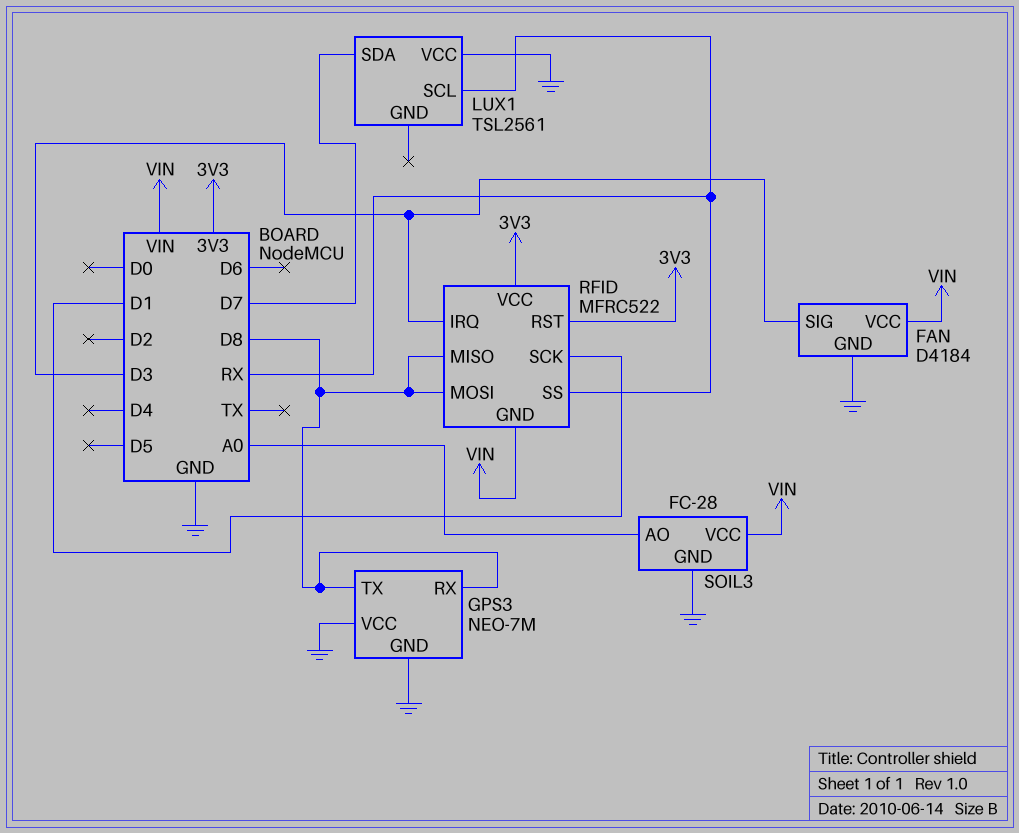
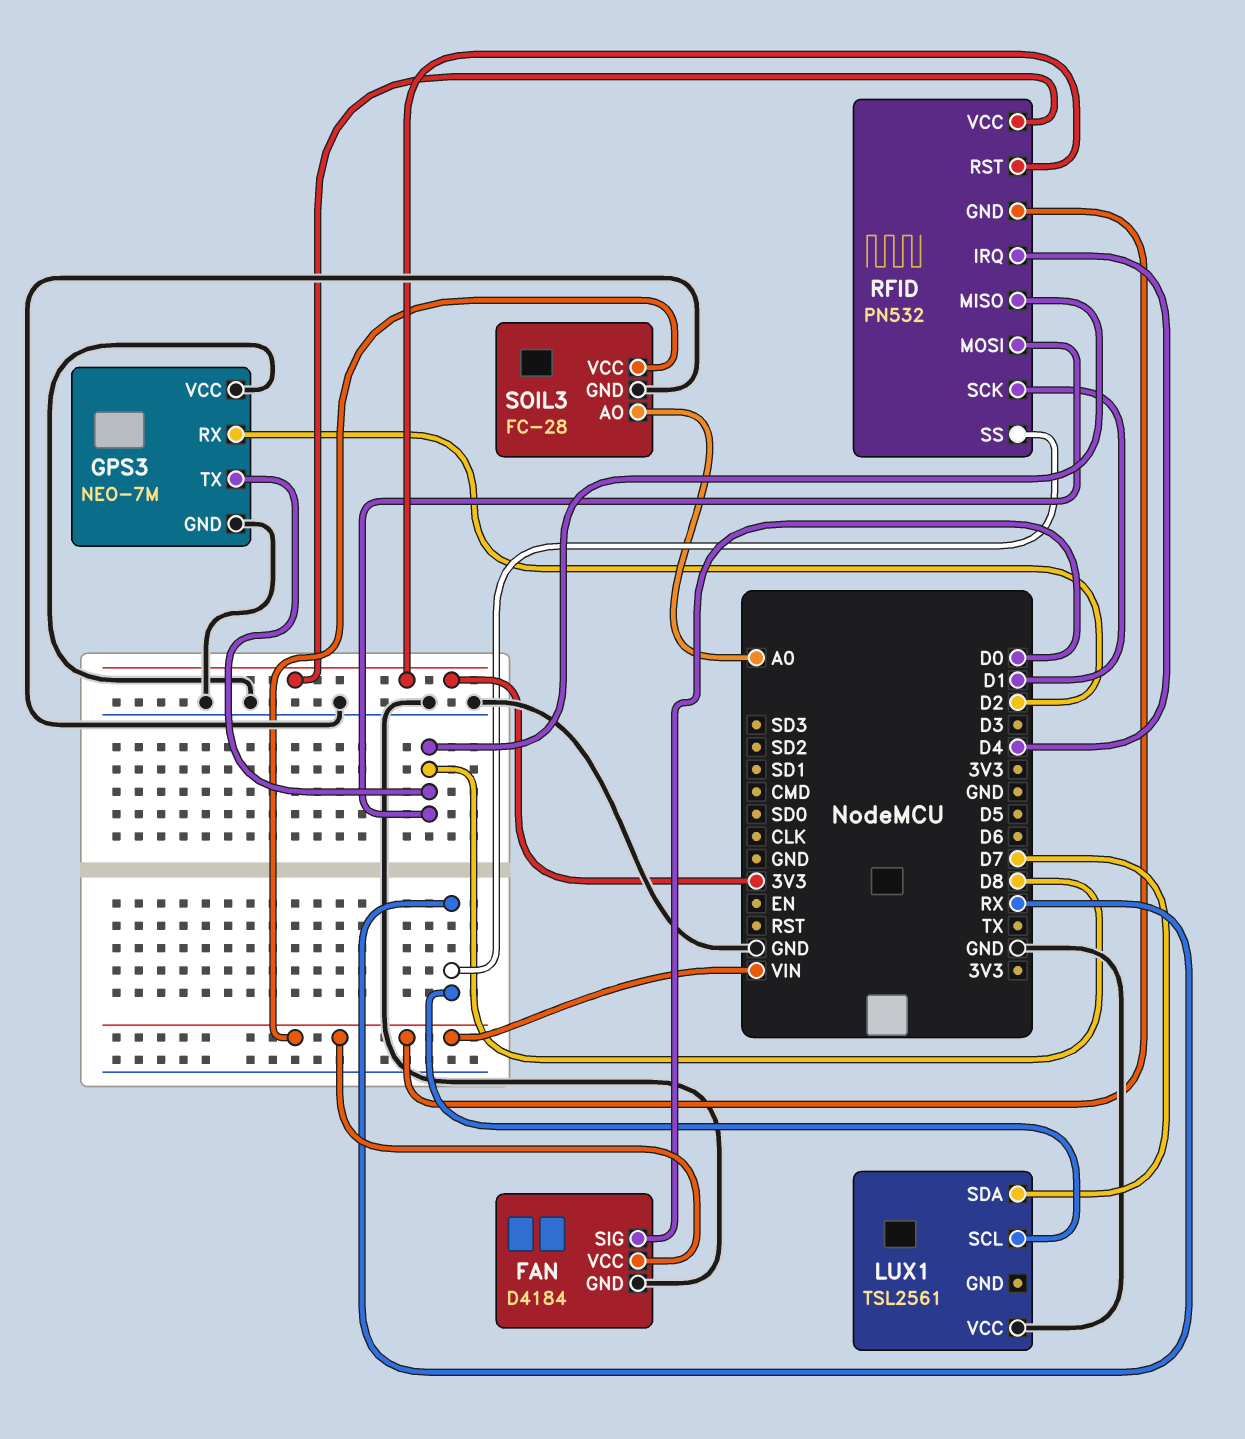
FAN pin SIG: D3 -> D0
GPS3 pin RX: D8 -> D2
RFID: MFRC522 -> PN532
RFID pin IRQ: D3 -> D4

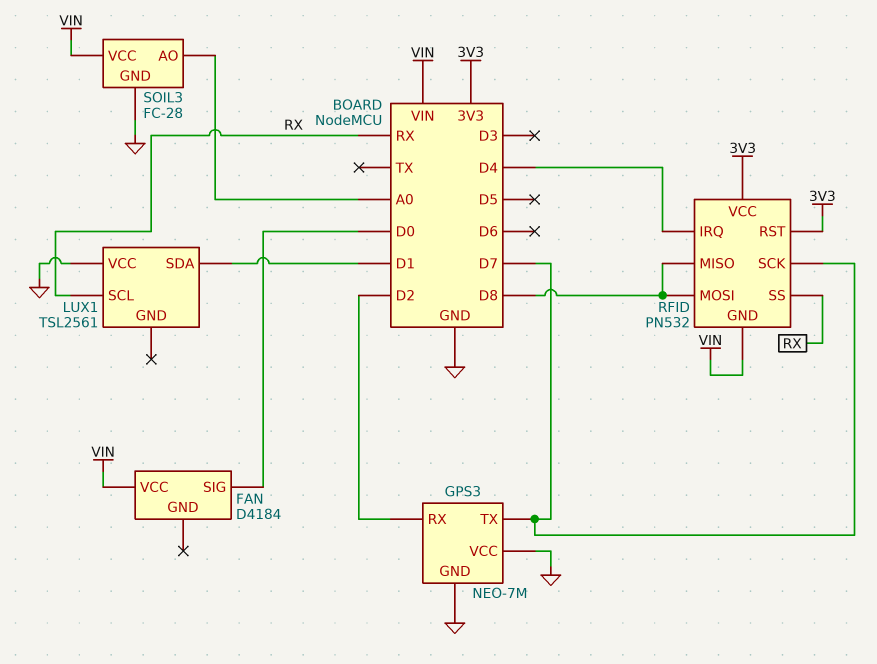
FAN pin GND: GND -> none
GPS3 pin TX: D8 -> D7
LUX1 pin SDA: D7 -> D1
RFID pin SCK: D1 -> D7

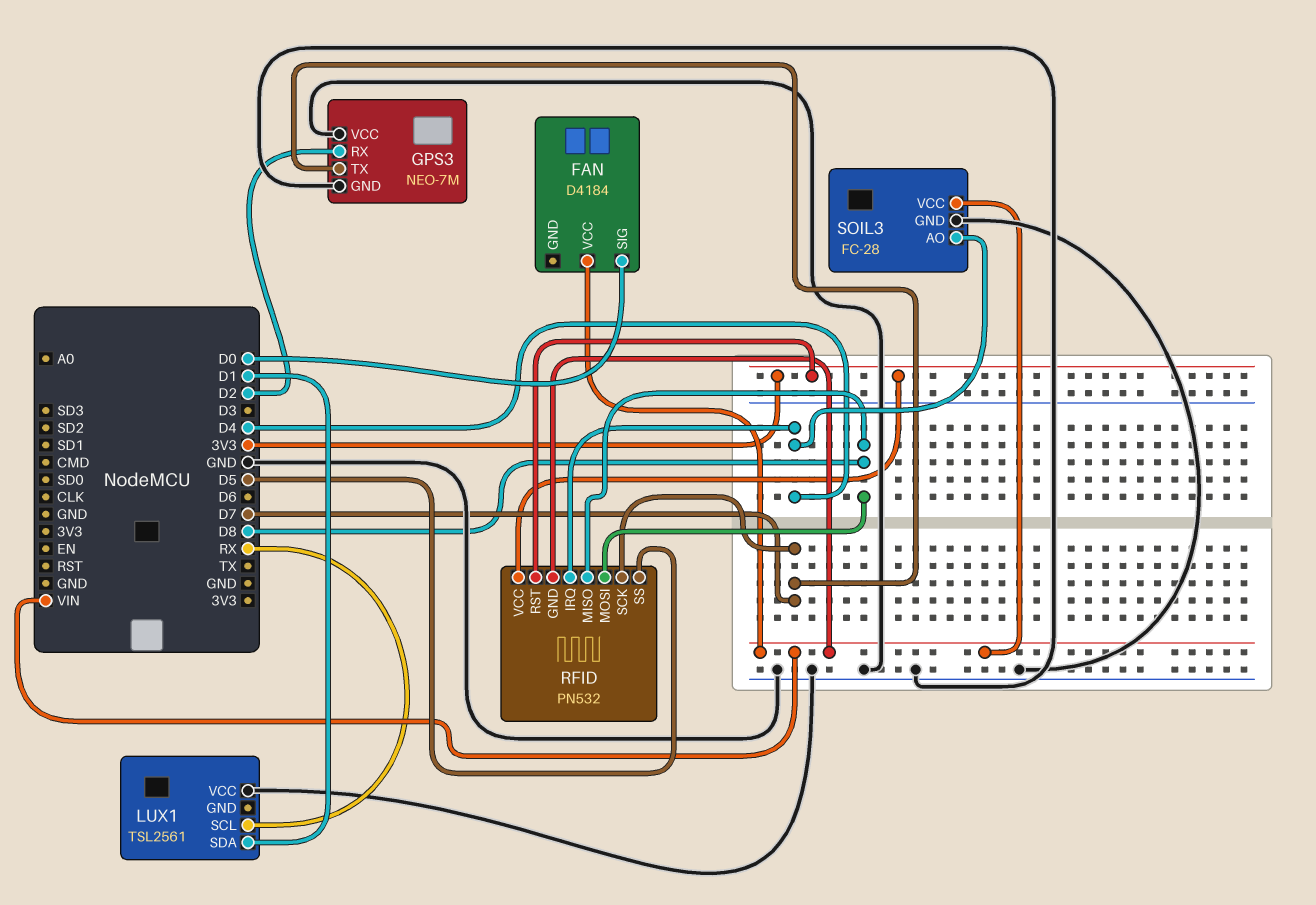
RFID pin SS: RX -> D5
SOIL3 pin AO: A0 -> D4

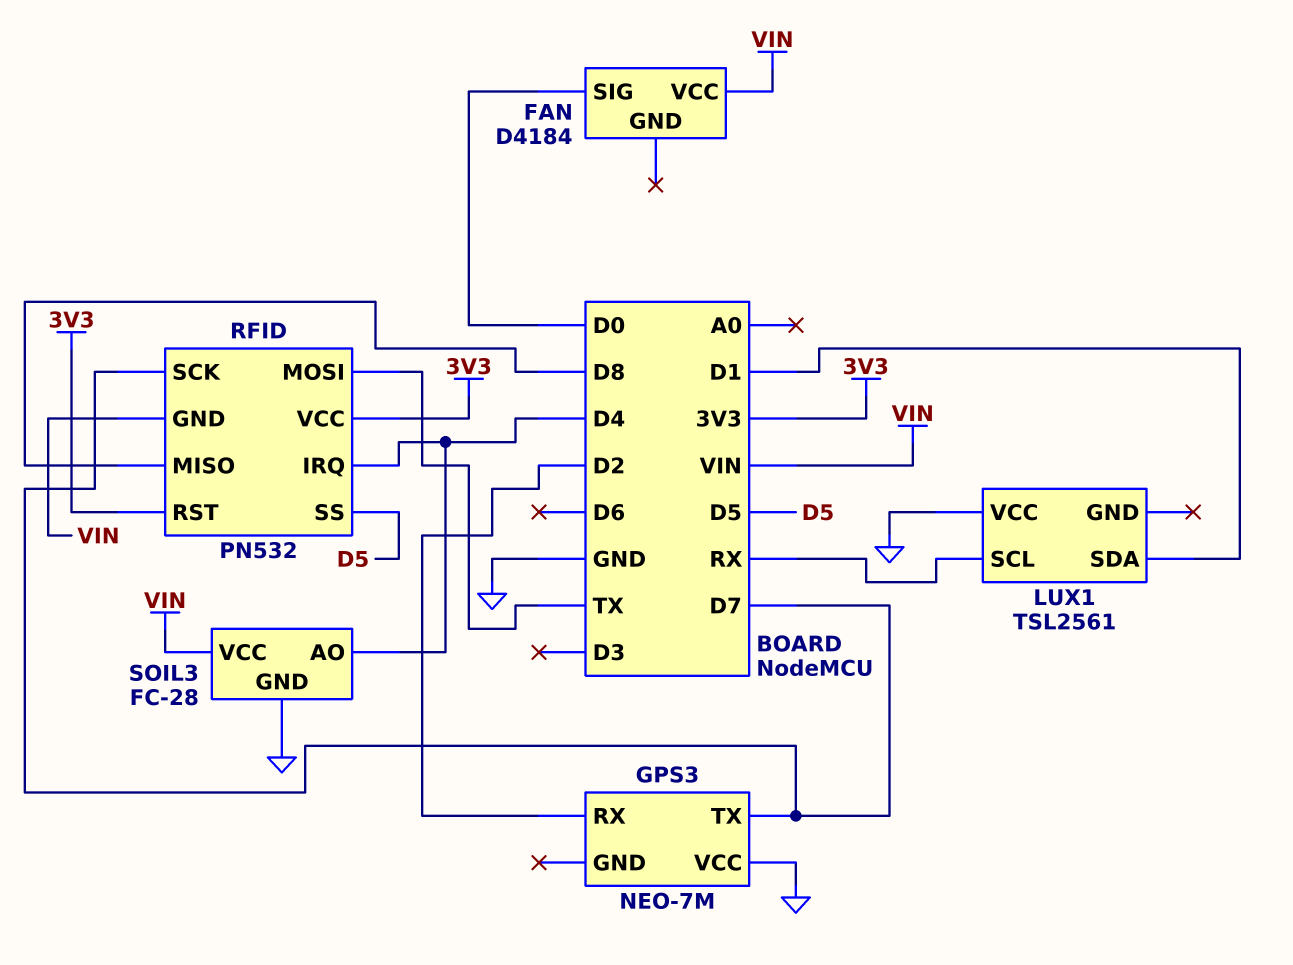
GPS3 pin GND: GND -> none
RFID pin MOSI: D8 -> TX

